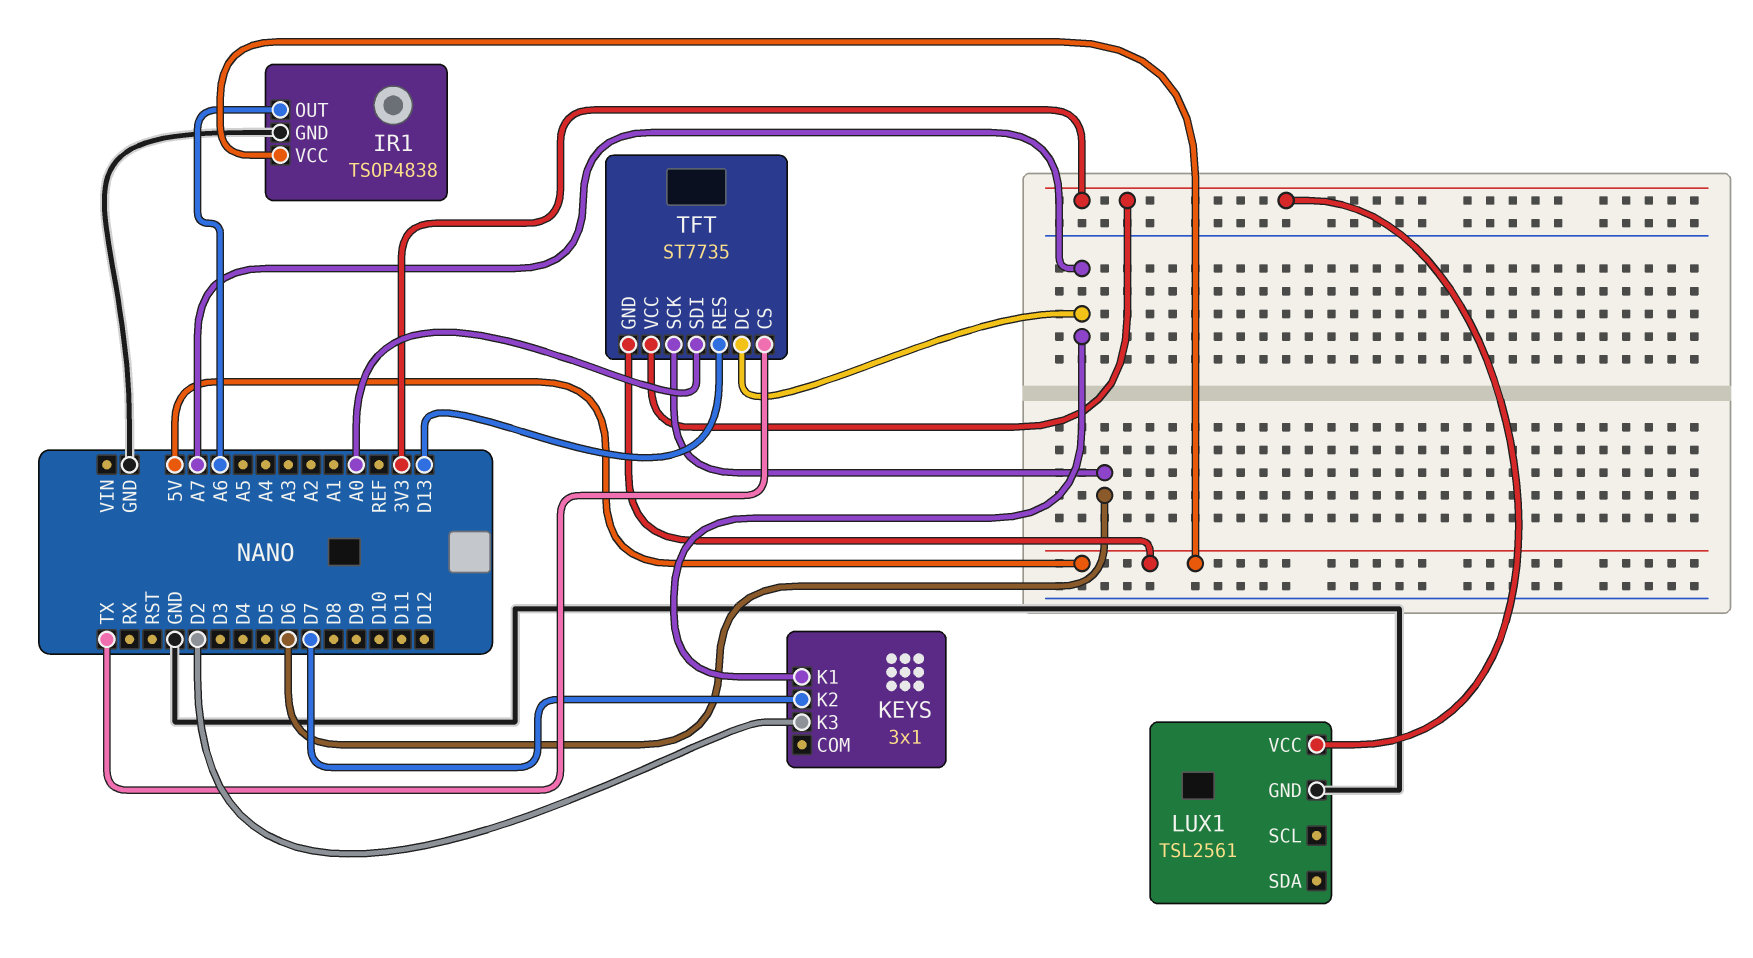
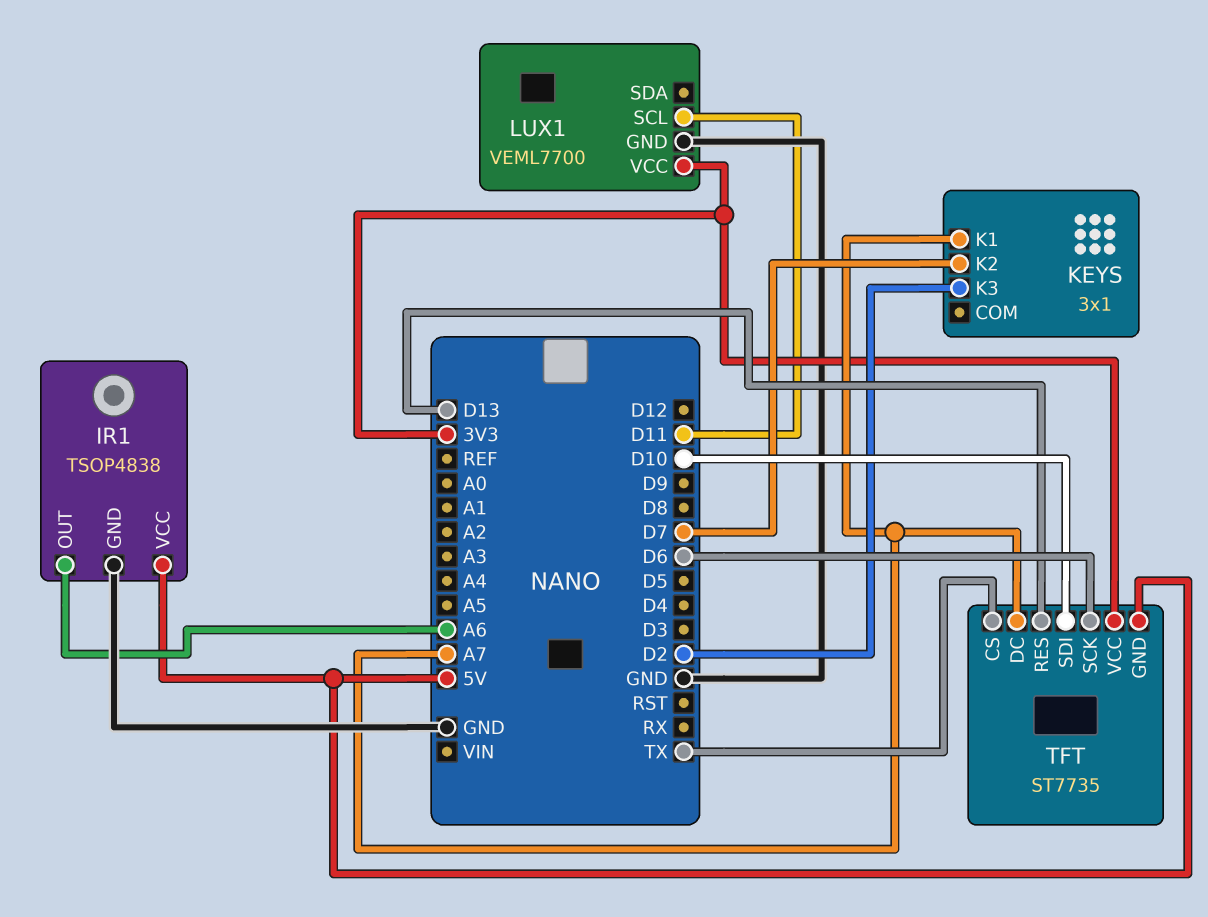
LUX1: TSL2561 -> VEML7700
LUX1 pin SCL: none -> D11
TFT pin SDI: A0 -> D10

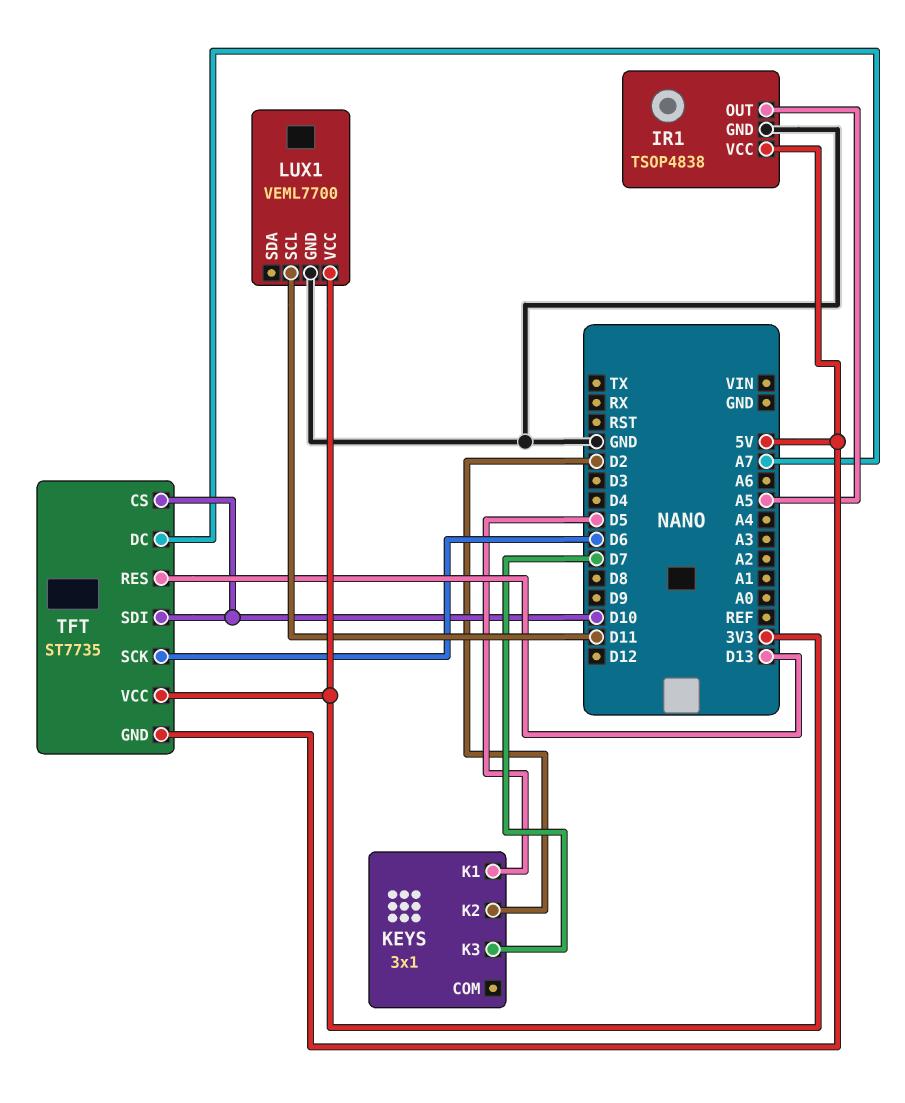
IR1 pin OUT: A6 -> A5
KEYS pin K1: A7 -> D5
KEYS pin K2: D7 -> D2
KEYS pin K3: D2 -> D7
TFT pin CS: TX -> D10

